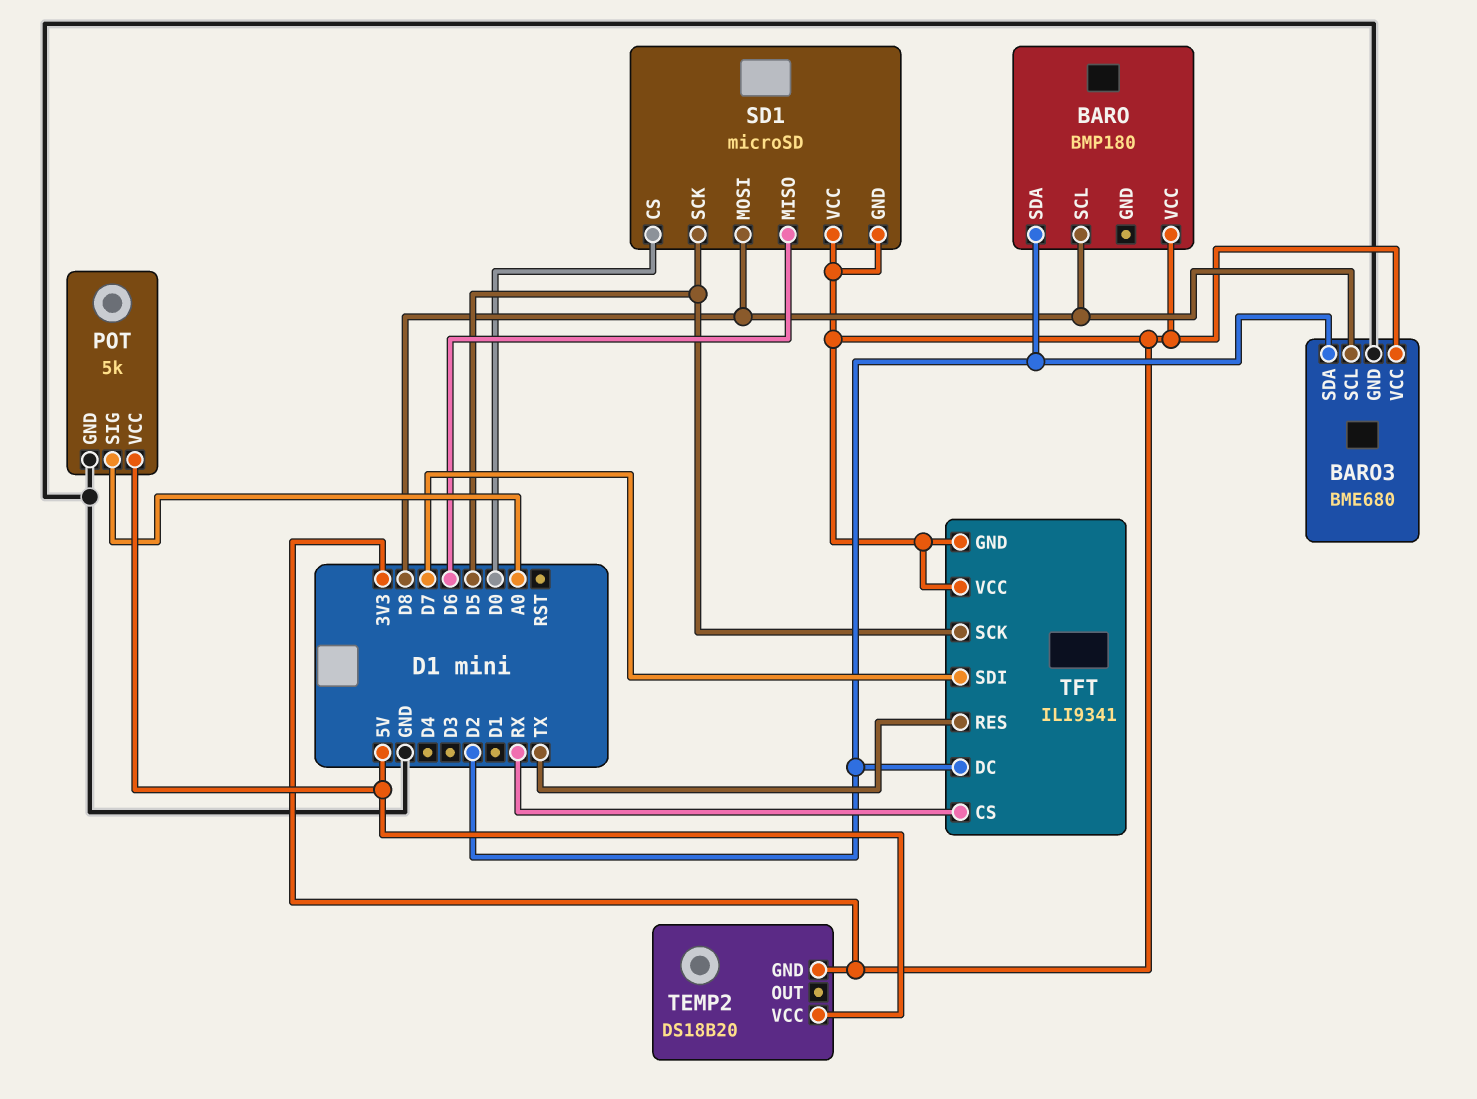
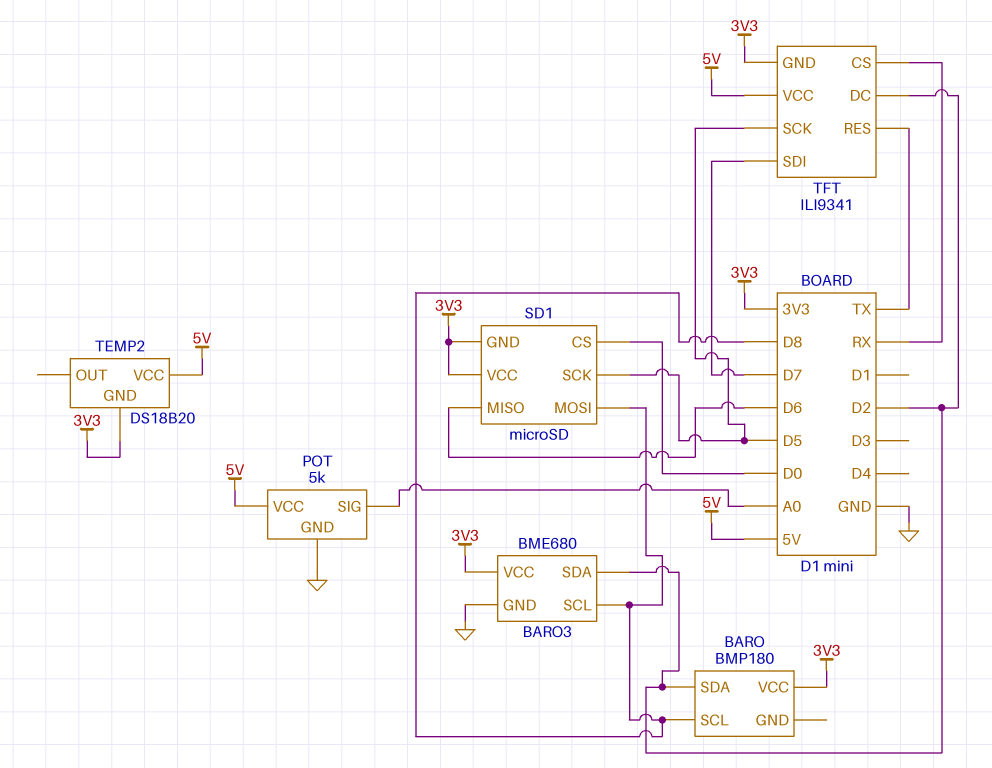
TFT pin VCC: 3V3 -> 5V

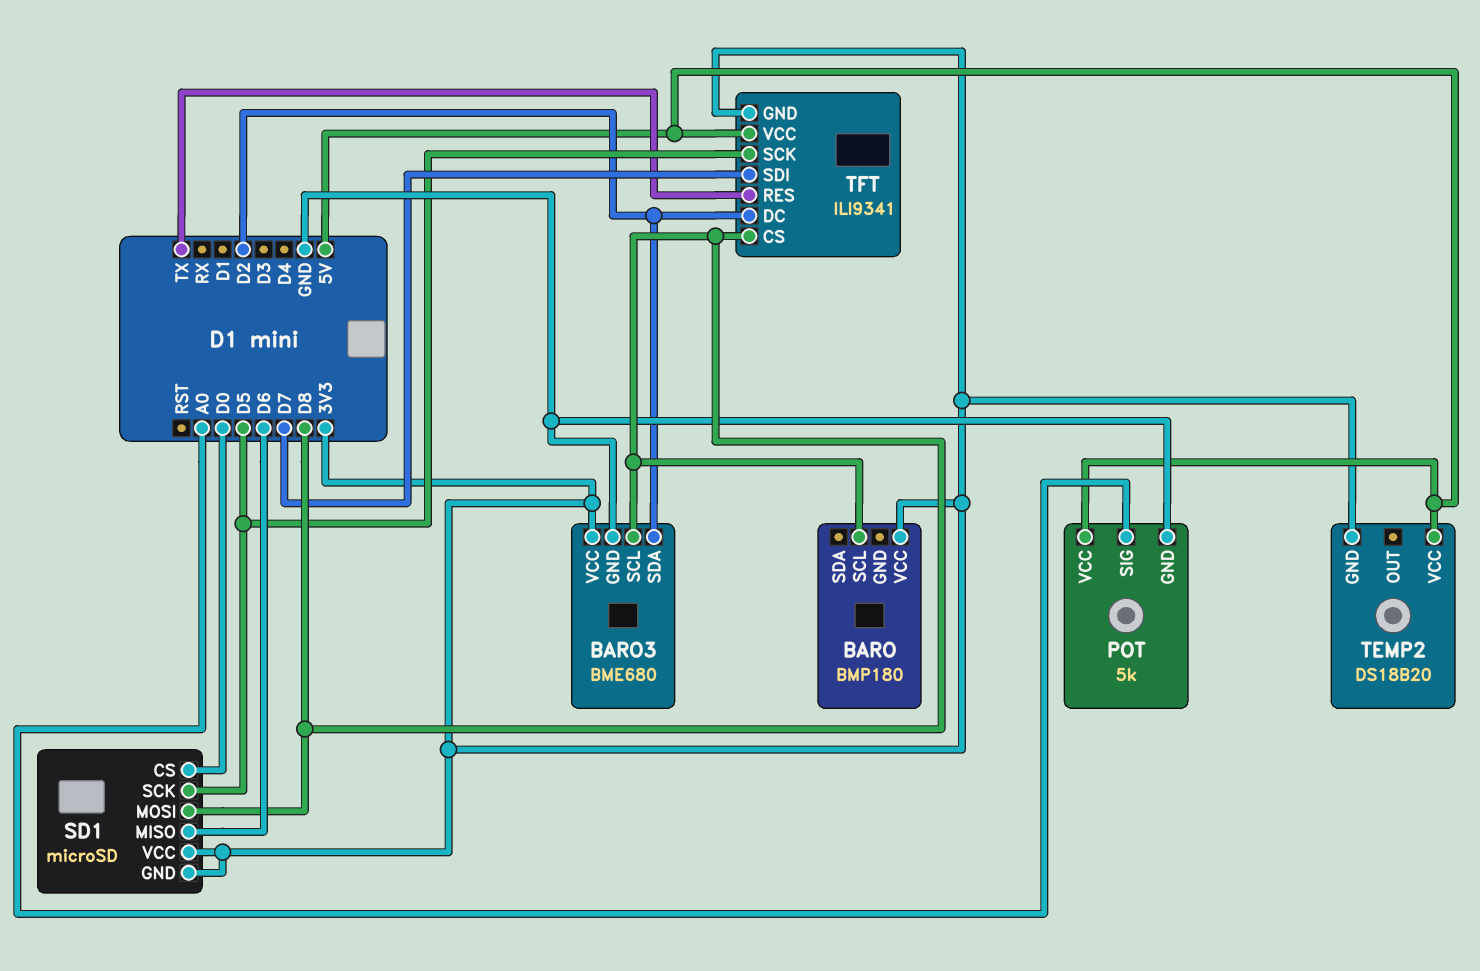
BARO pin SDA: D2 -> none
TFT pin CS: RX -> D8

